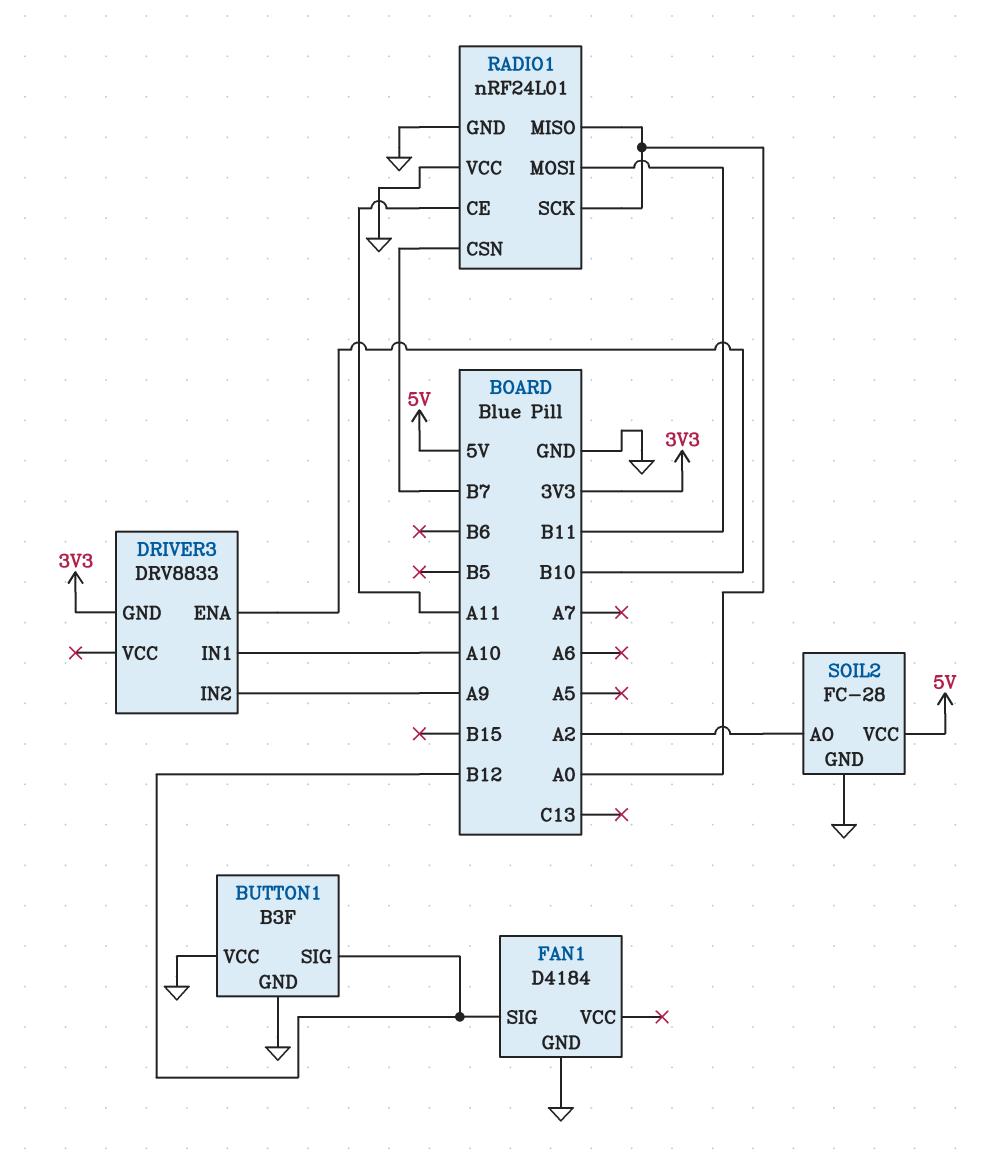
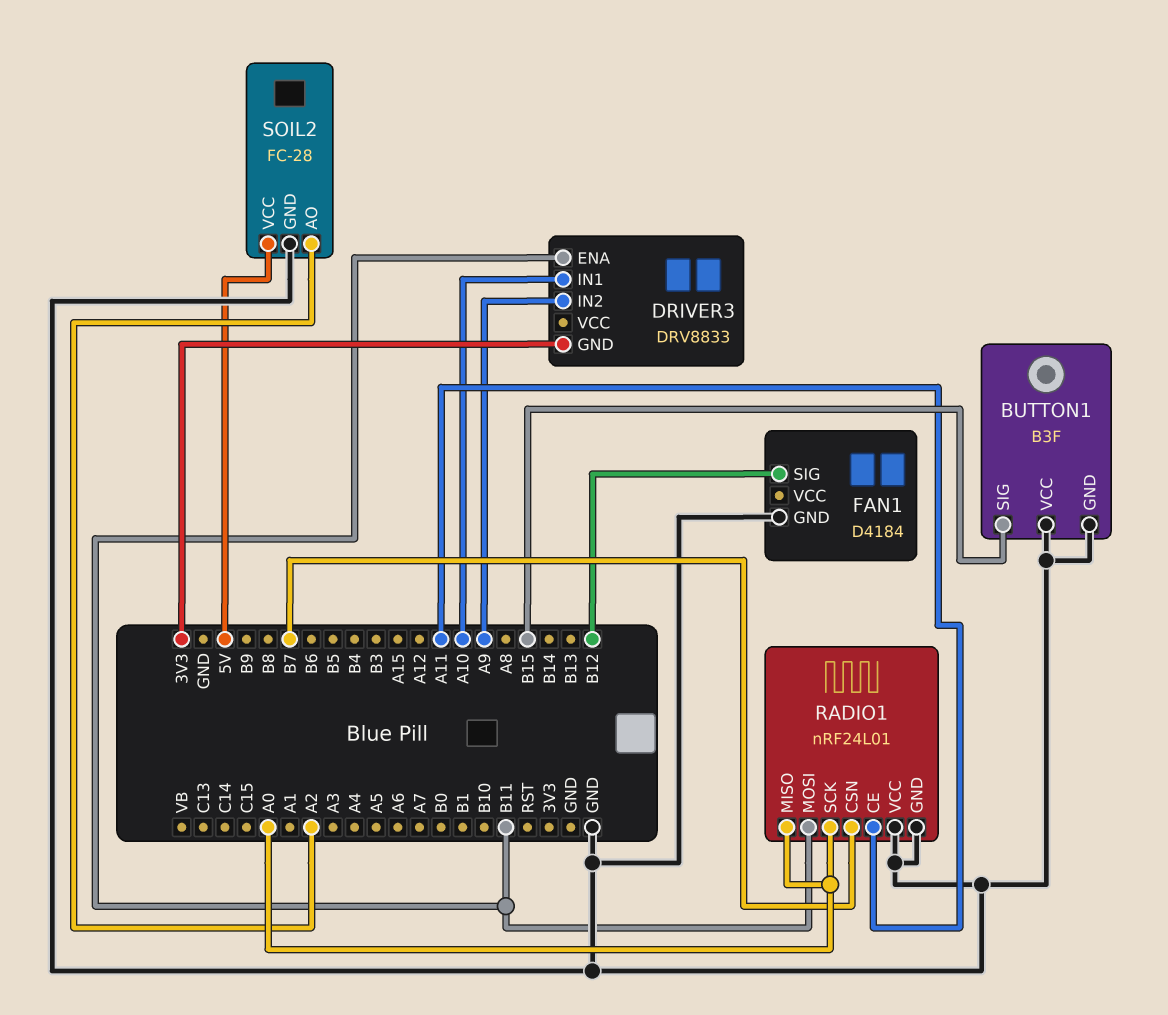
BUTTON1 pin SIG: B12 -> B15
DRIVER3 pin ENA: B10 -> B11

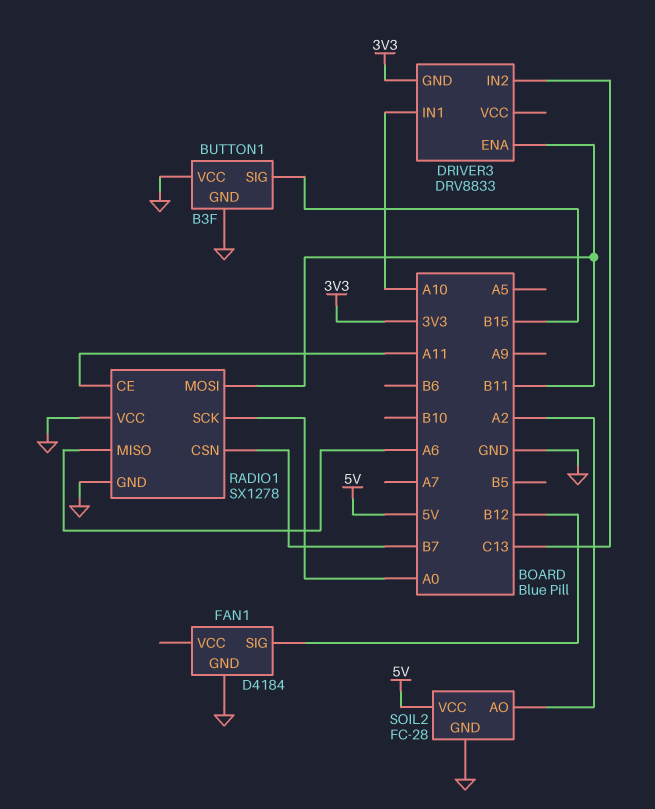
DRIVER3 pin IN2: A9 -> C13
RADIO1: nRF24L01 -> SX1278
RADIO1 pin MISO: A0 -> A6

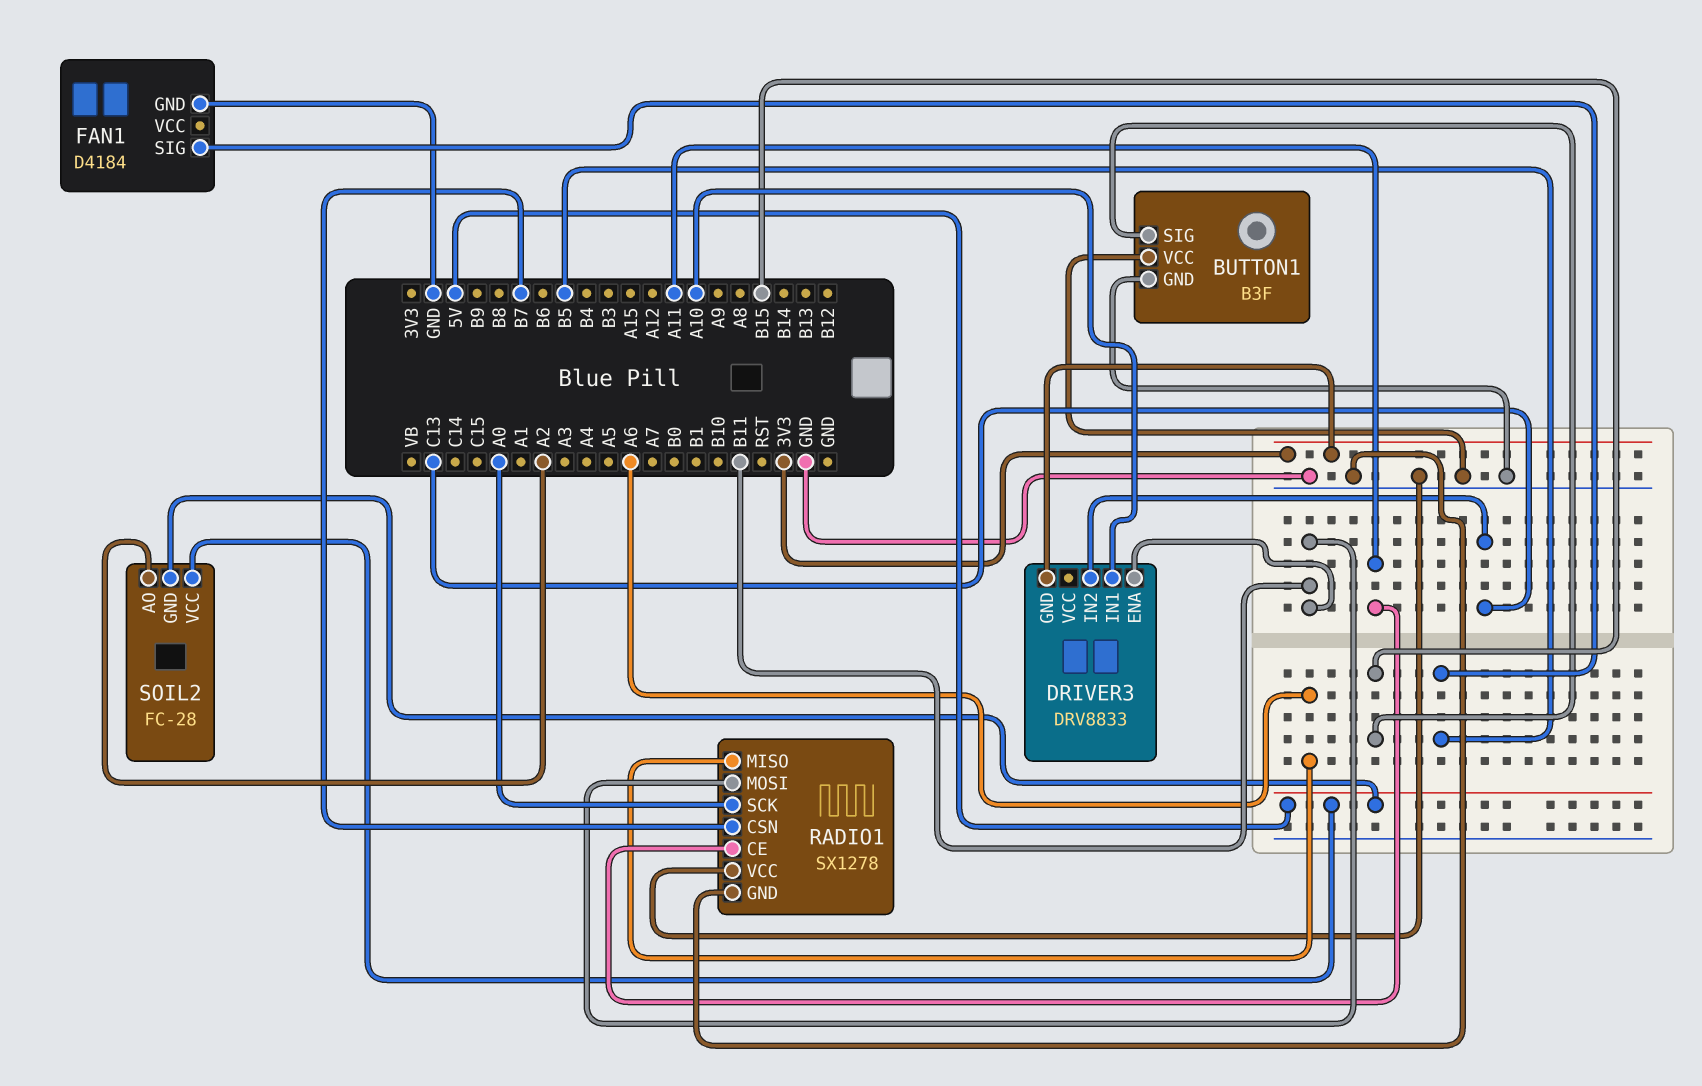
FAN1 pin SIG: B12 -> B5
SOIL2 pin GND: GND -> 5V

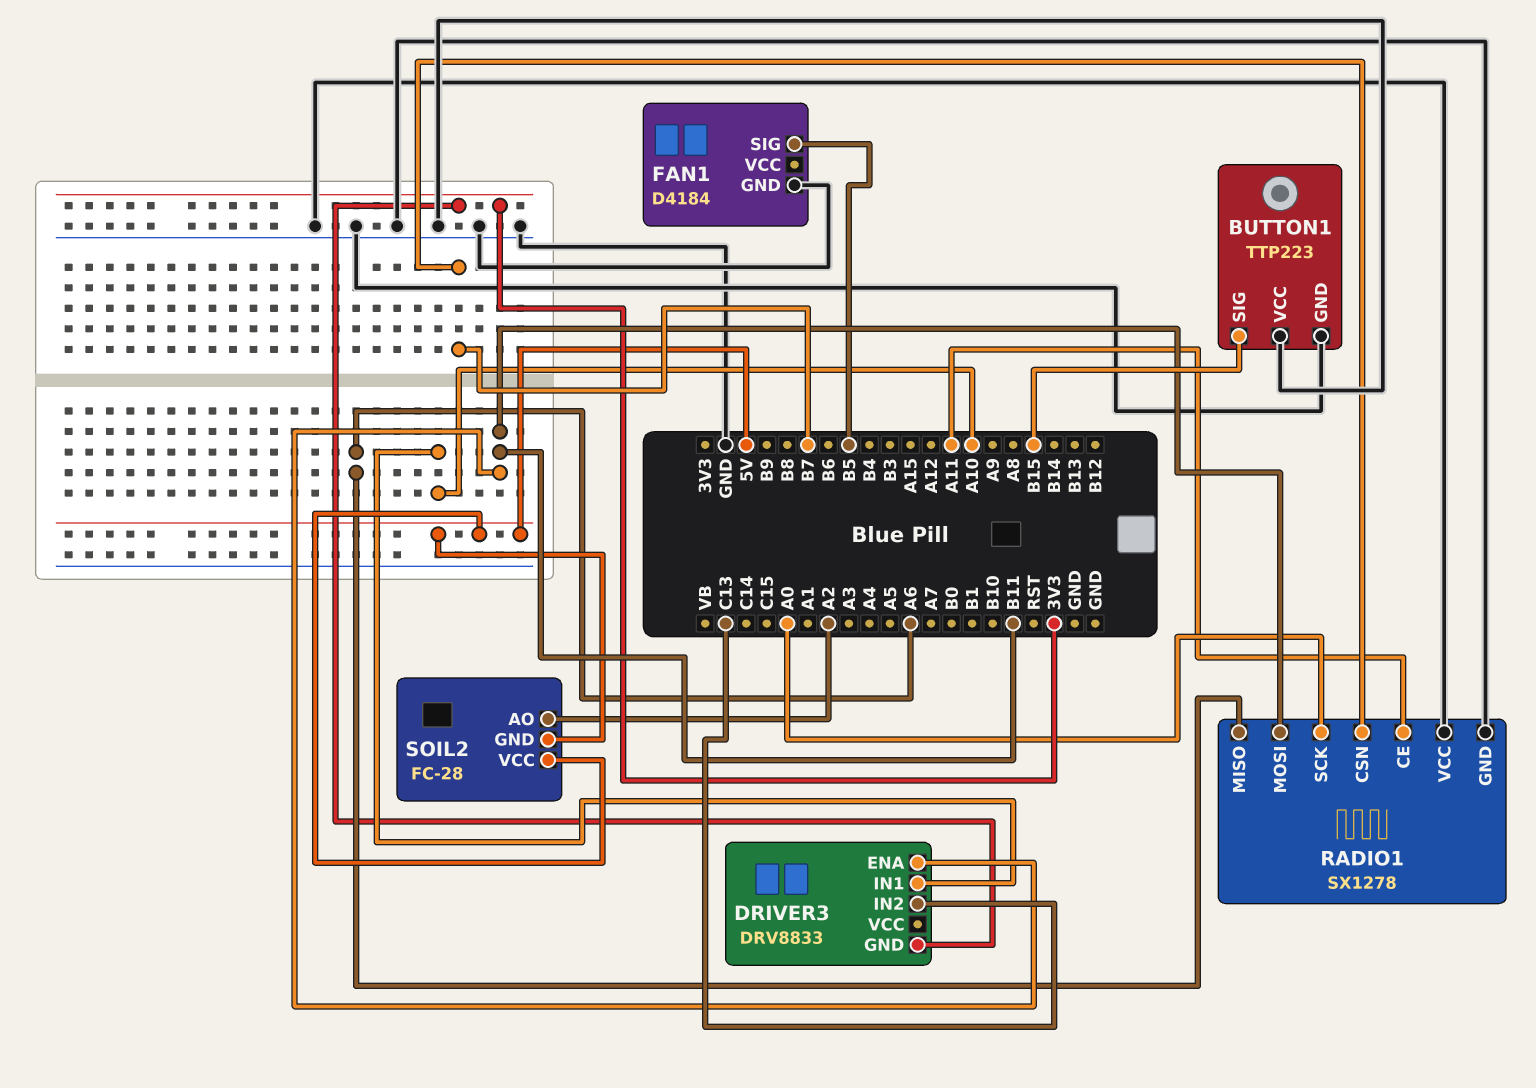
BUTTON1: B3F -> TTP223

